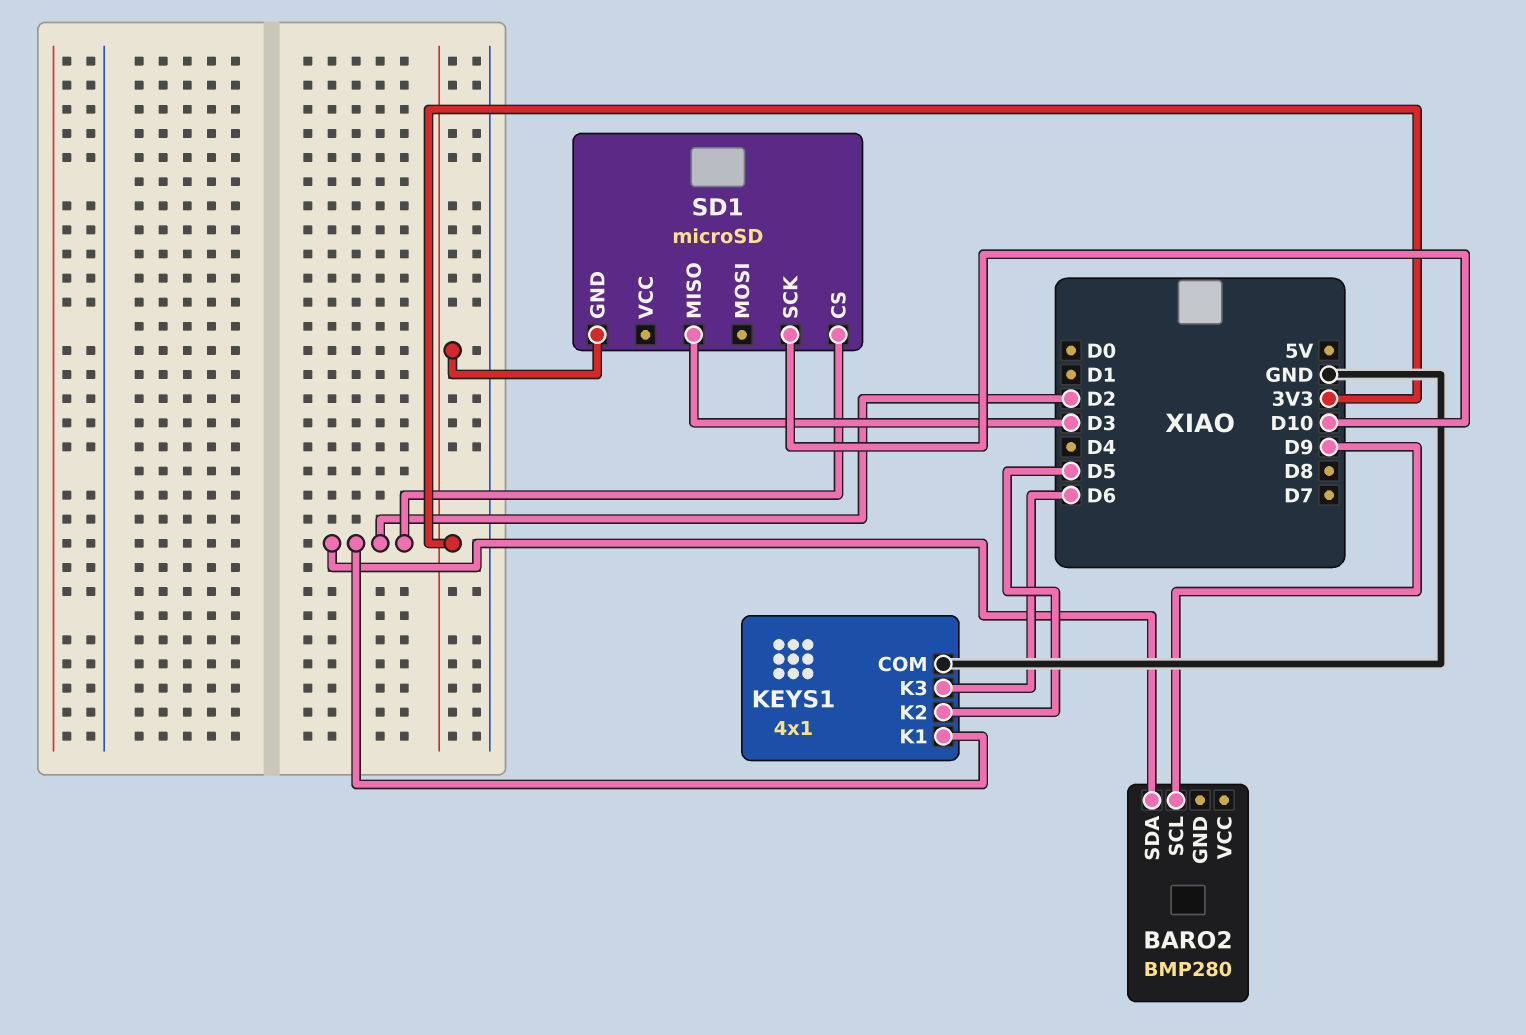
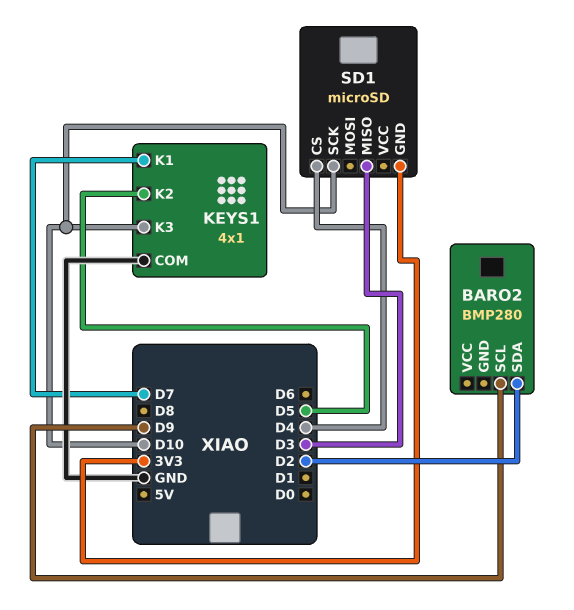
KEYS1 pin K1: D2 -> D7
KEYS1 pin K3: D6 -> D10
SD1 pin CS: D2 -> D4

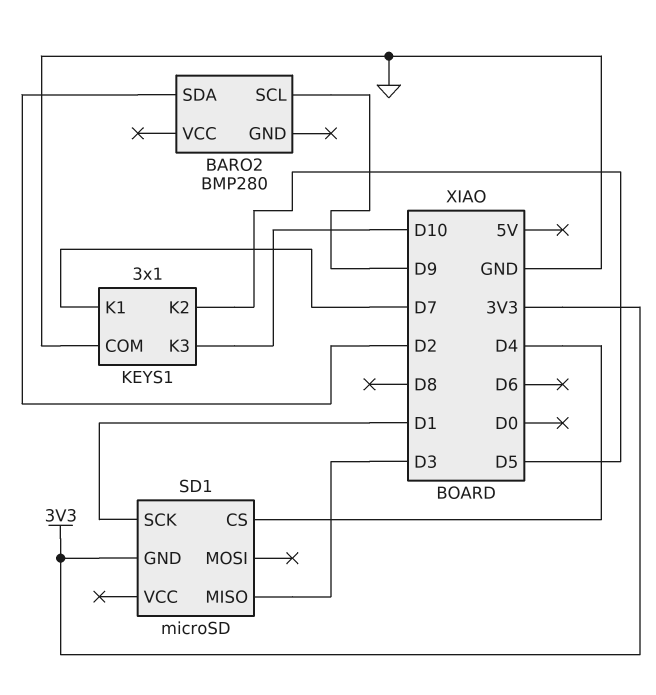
KEYS1: 4x1 -> 3x1
SD1 pin SCK: D10 -> D1

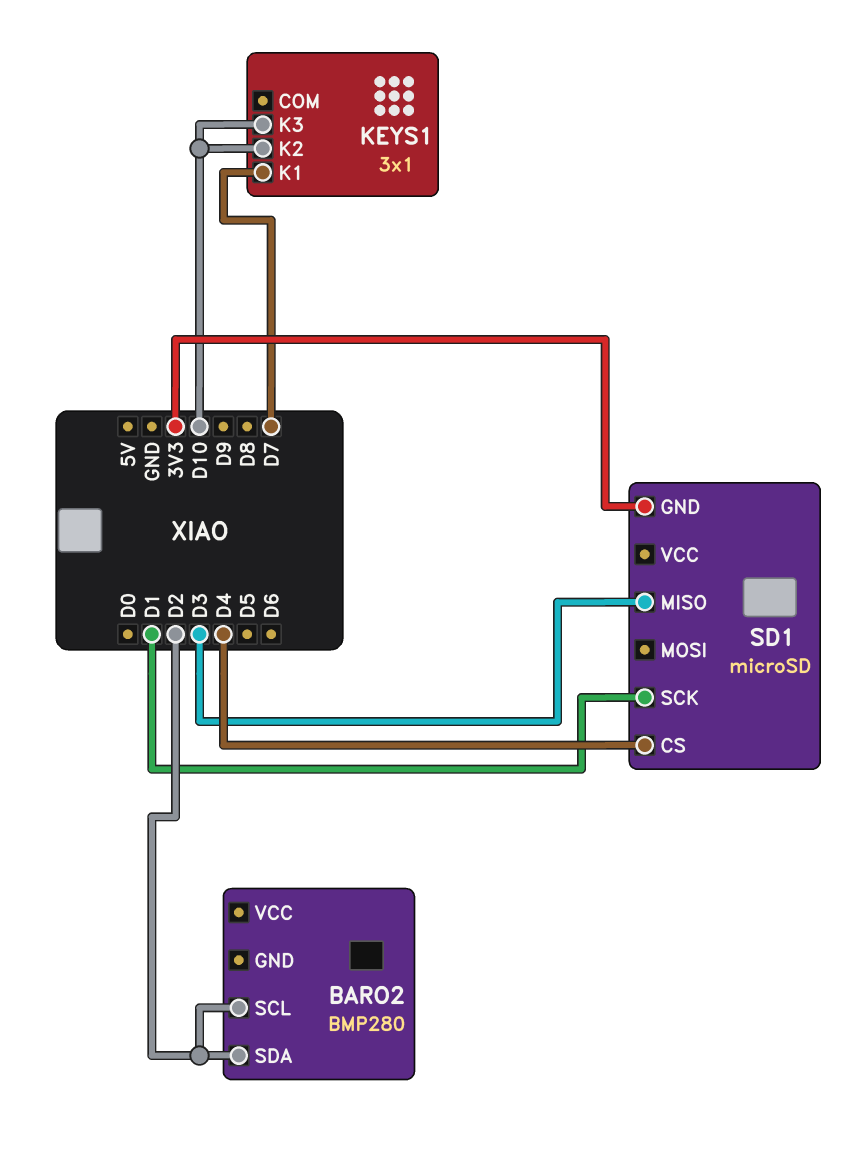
BARO2 pin SCL: D9 -> D2
KEYS1 pin COM: GND -> none
KEYS1 pin K2: D5 -> D10

